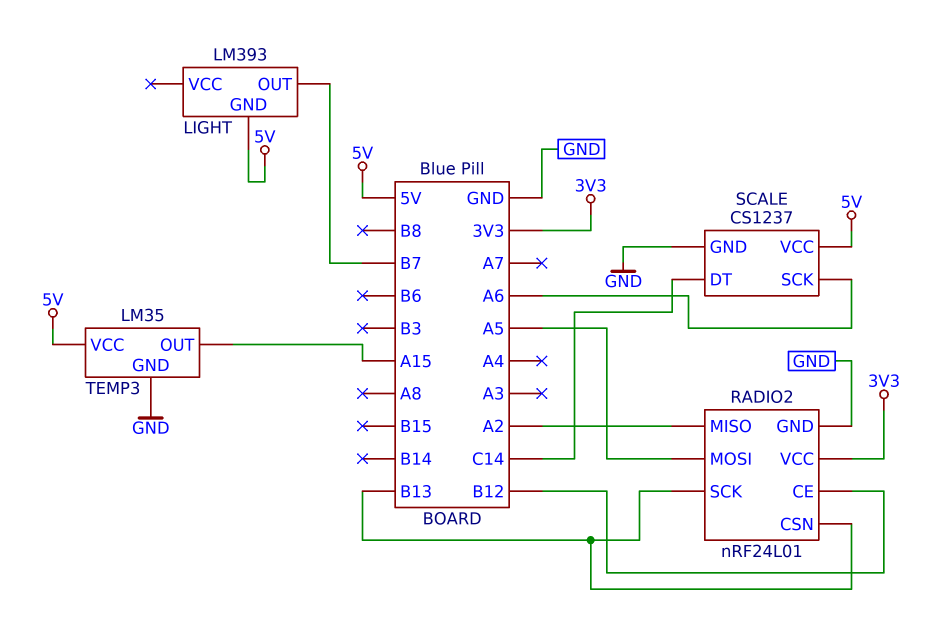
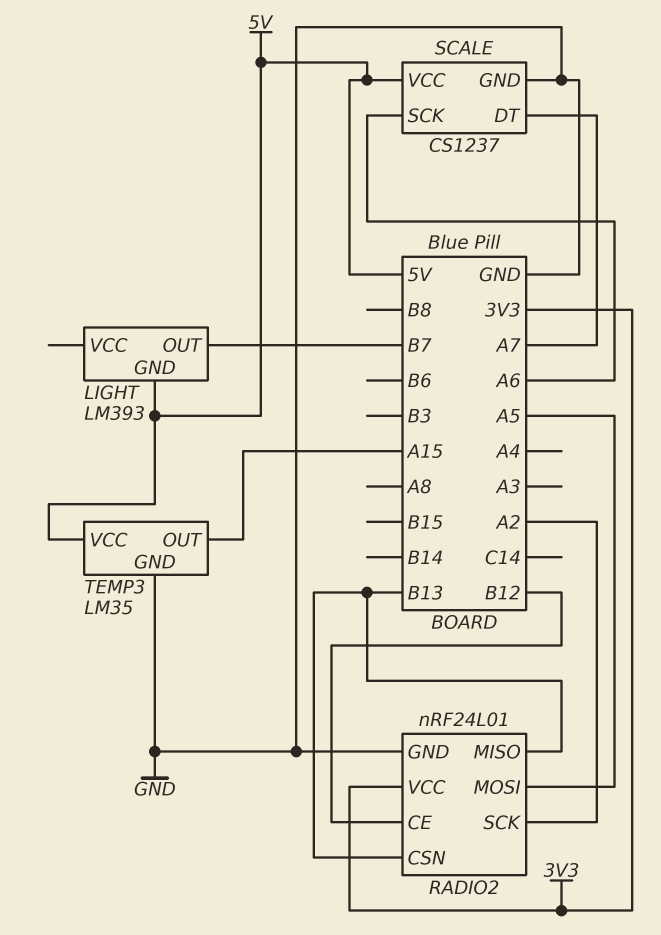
RADIO2 pin MISO: A2 -> B13
RADIO2 pin SCK: B13 -> A2
SCALE pin DT: C14 -> A7

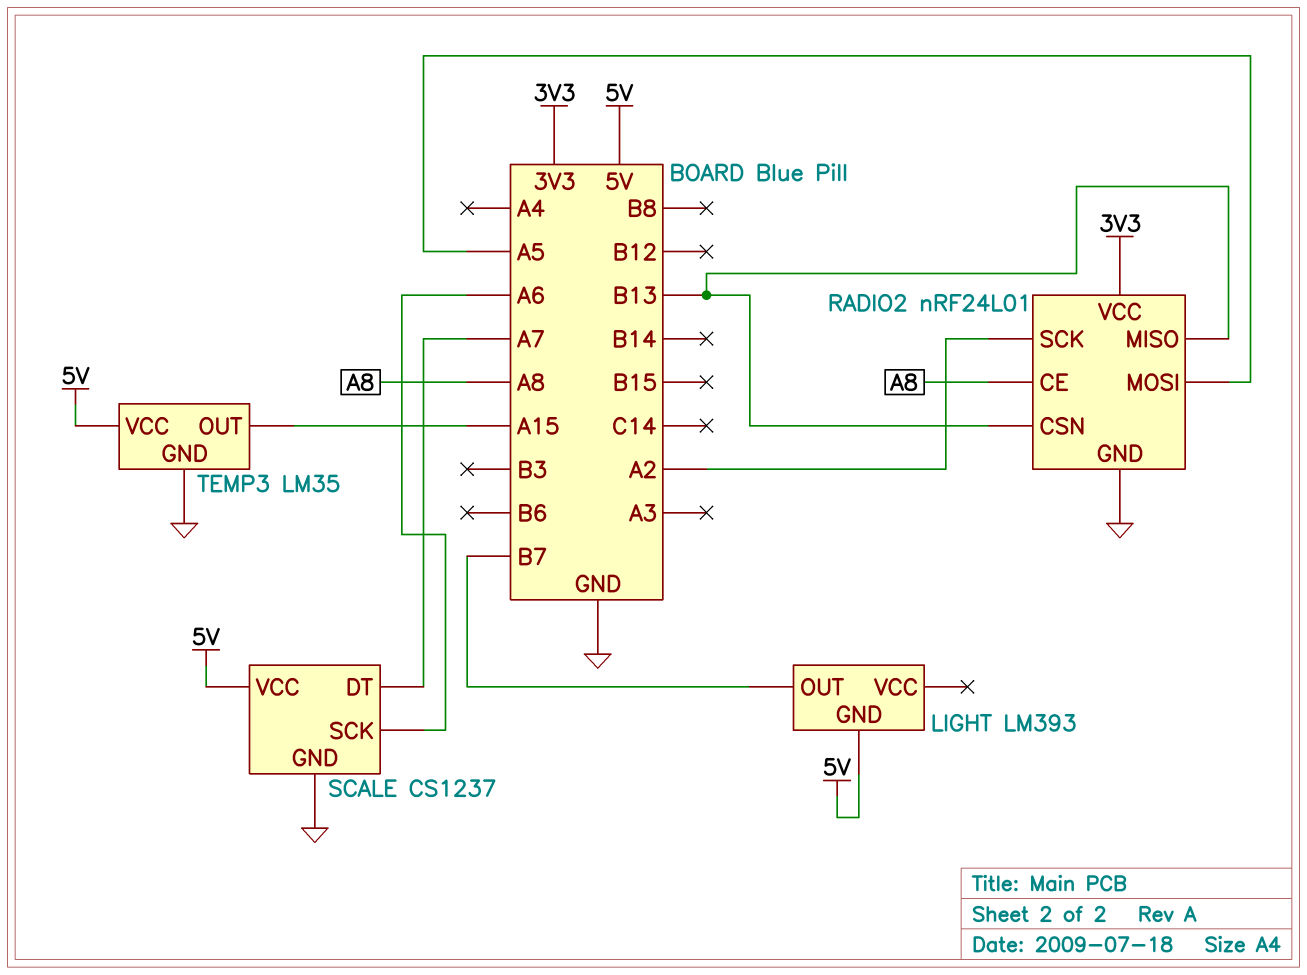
RADIO2 pin CE: B12 -> A8

